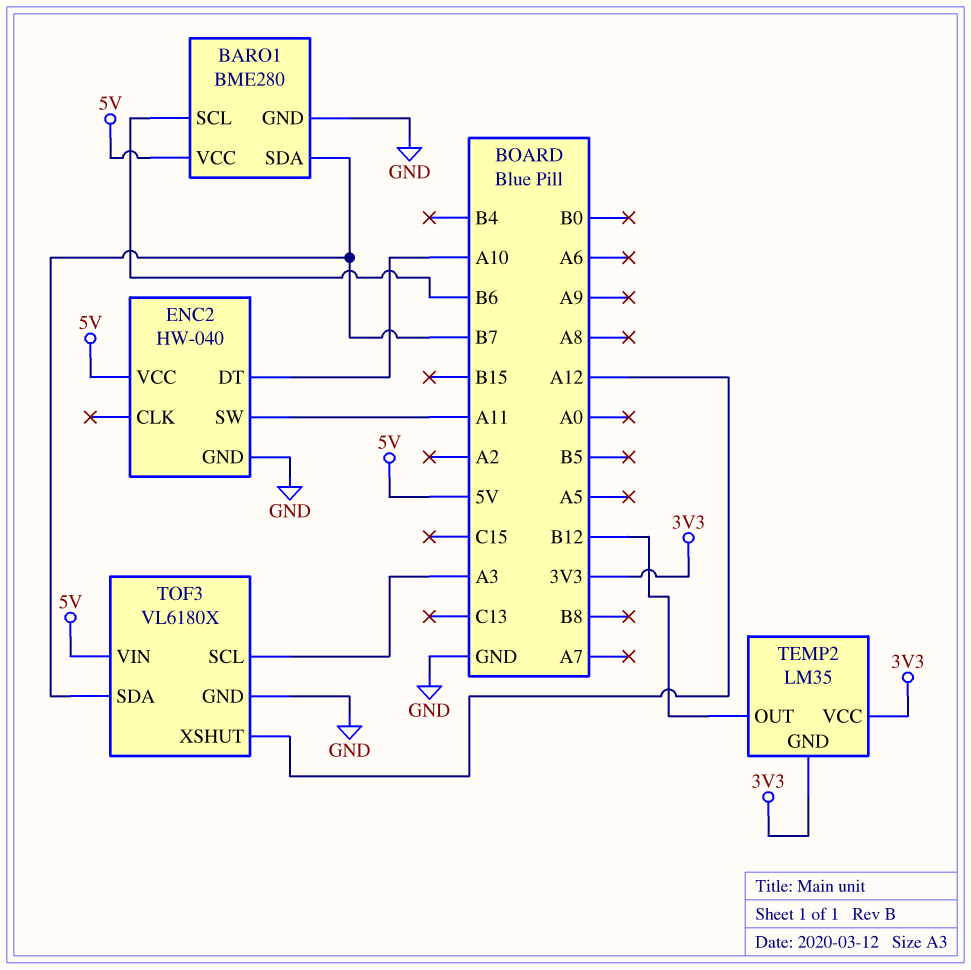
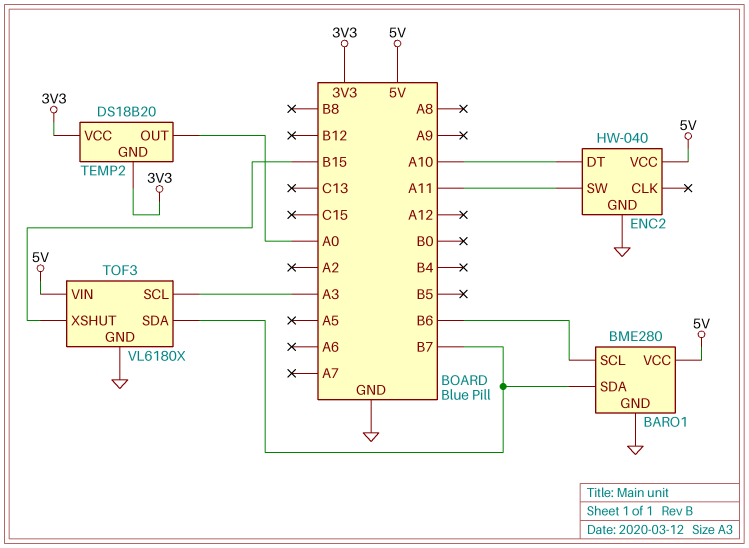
TEMP2: LM35 -> DS18B20
TEMP2 pin OUT: B12 -> A0
TOF3 pin XSHUT: A12 -> B15

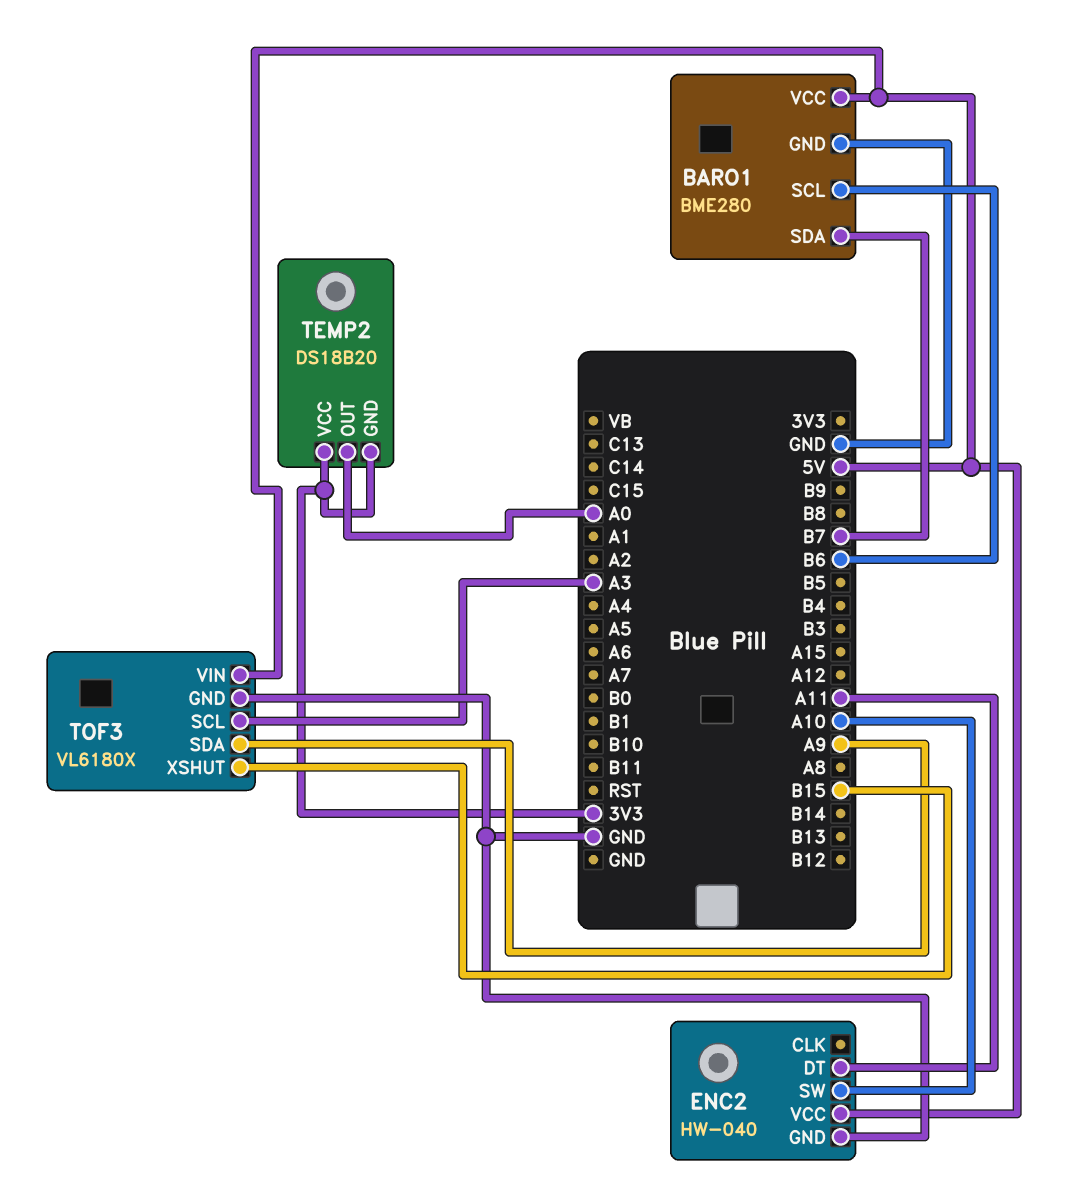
ENC2 pin DT: A10 -> A11
ENC2 pin SW: A11 -> A10
TOF3 pin SDA: B7 -> A9

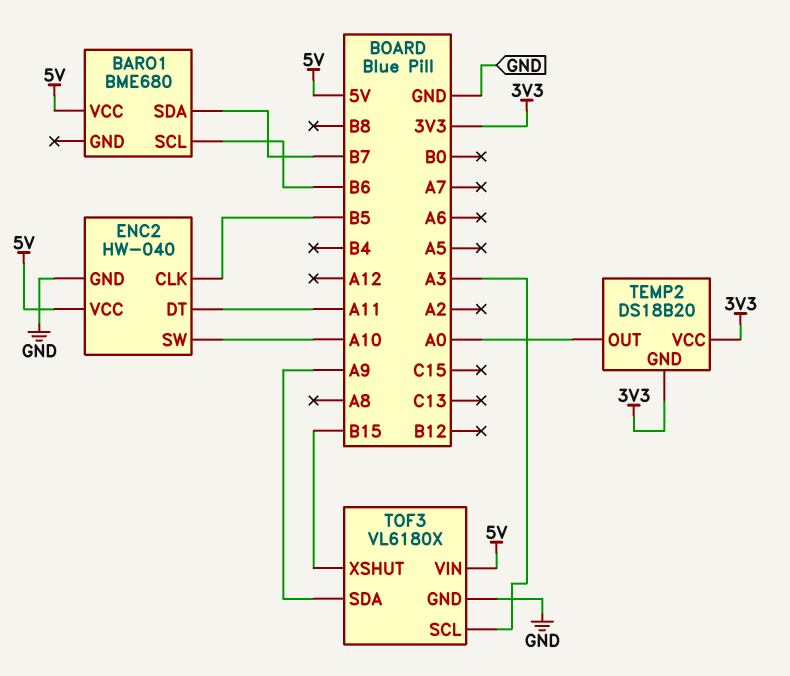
BARO1: BME280 -> BME680
BARO1 pin GND: GND -> none
ENC2 pin CLK: none -> B5

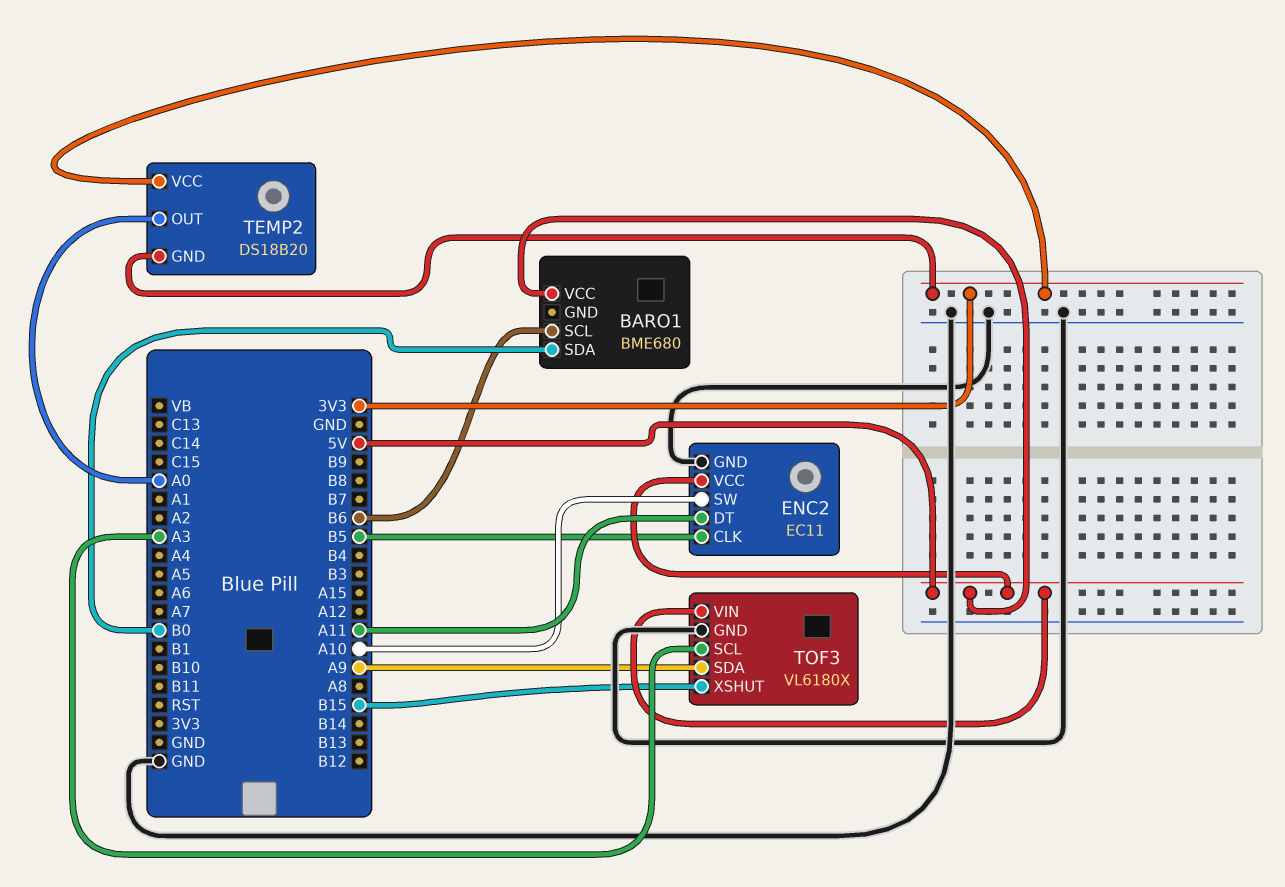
BARO1 pin SDA: B7 -> B0
ENC2: HW-040 -> EC11

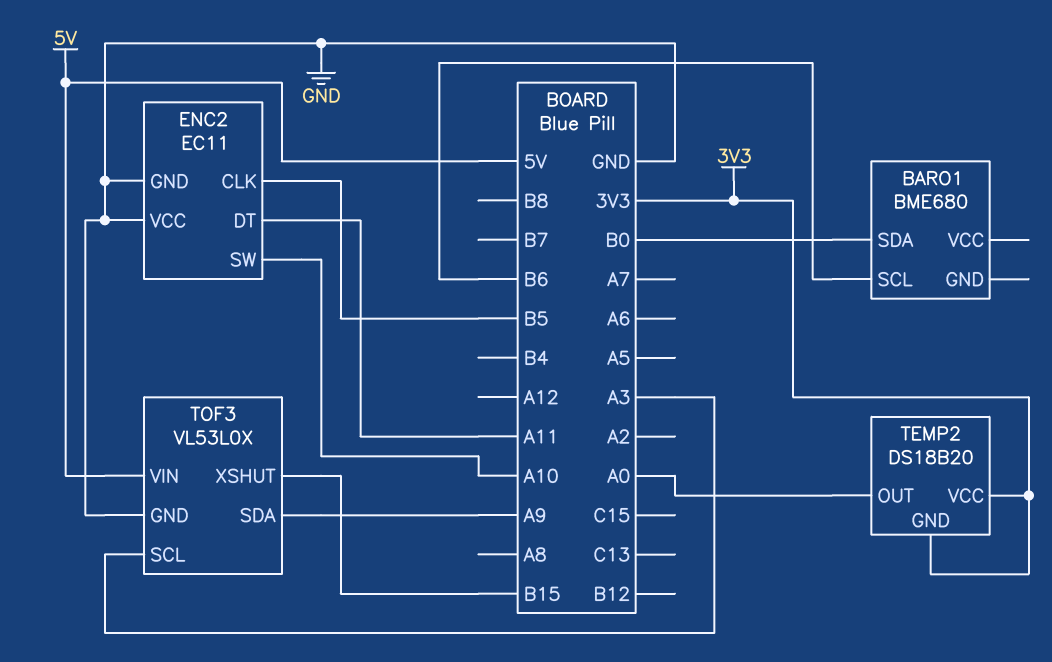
BARO1 pin VCC: 5V -> none
ENC2 pin VCC: 5V -> GND
TOF3: VL6180X -> VL53L0X

